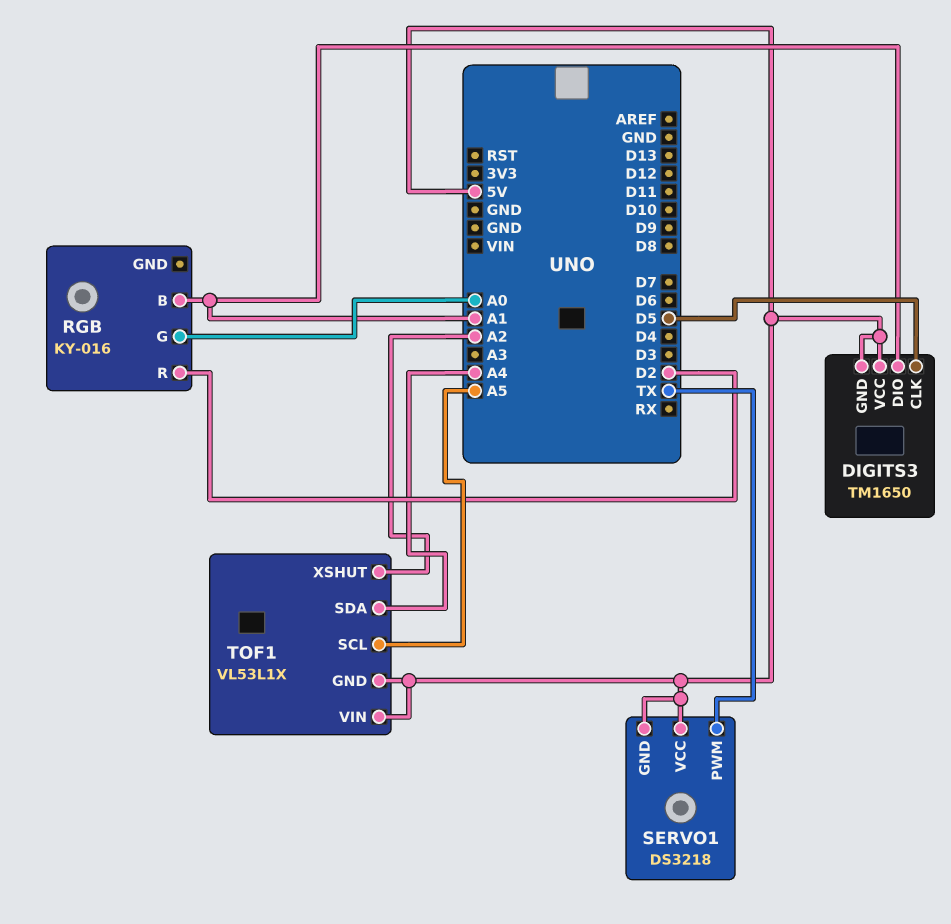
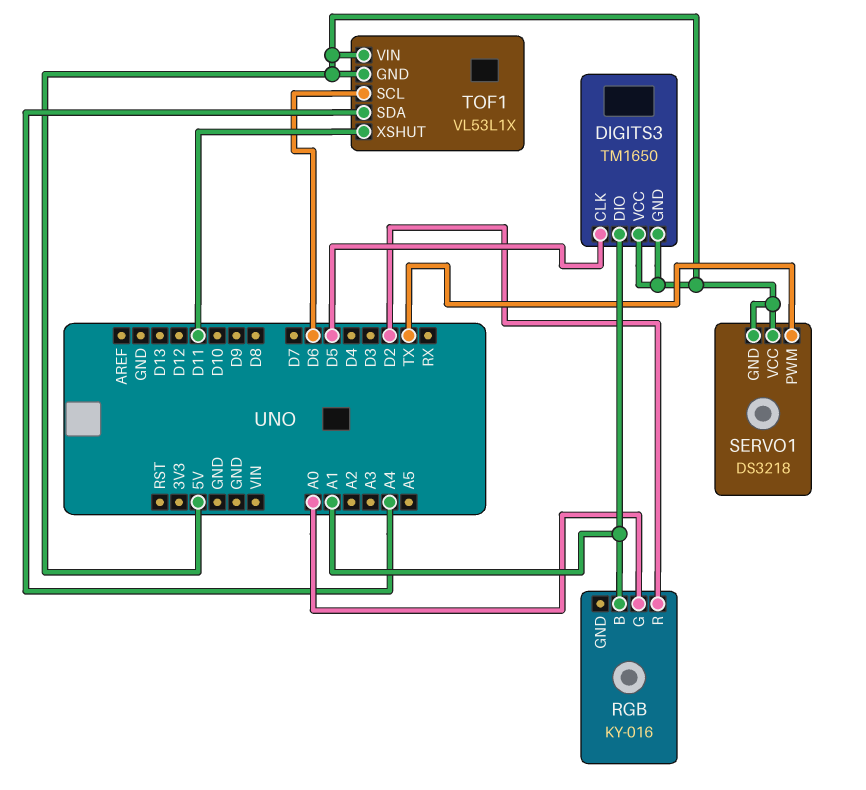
TOF1 pin SCL: A5 -> D6
TOF1 pin XSHUT: A2 -> D11

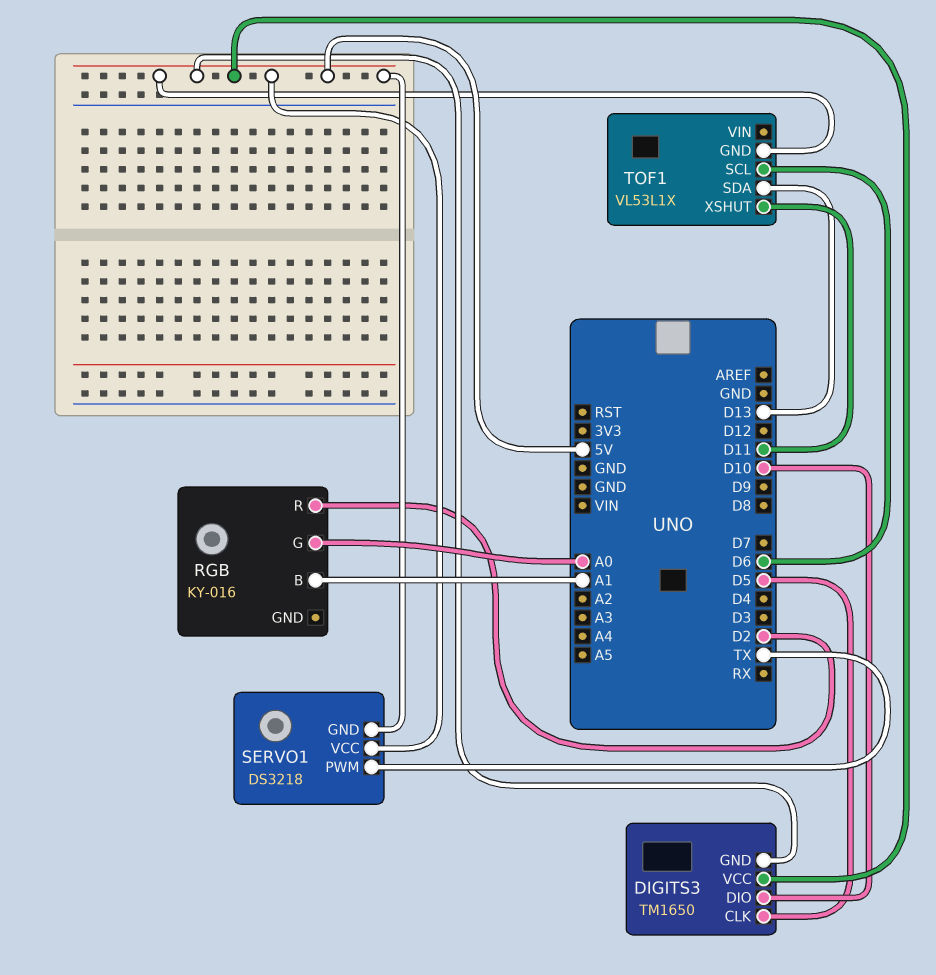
DIGITS3 pin DIO: A1 -> D10
TOF1 pin SDA: A4 -> D13
TOF1 pin VIN: 5V -> none

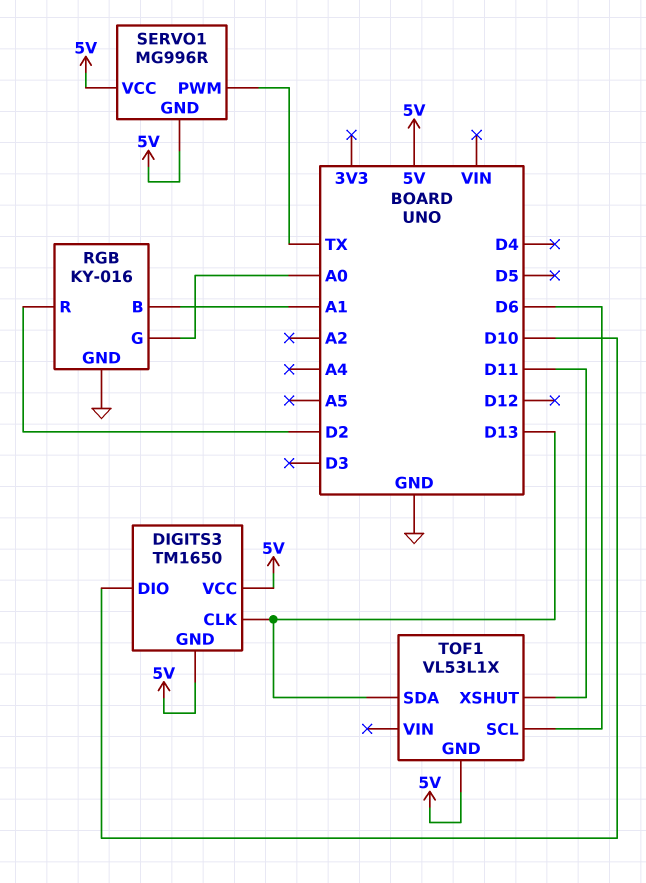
DIGITS3 pin CLK: D5 -> D13
RGB pin GND: none -> GND
SERVO1: DS3218 -> MG996R

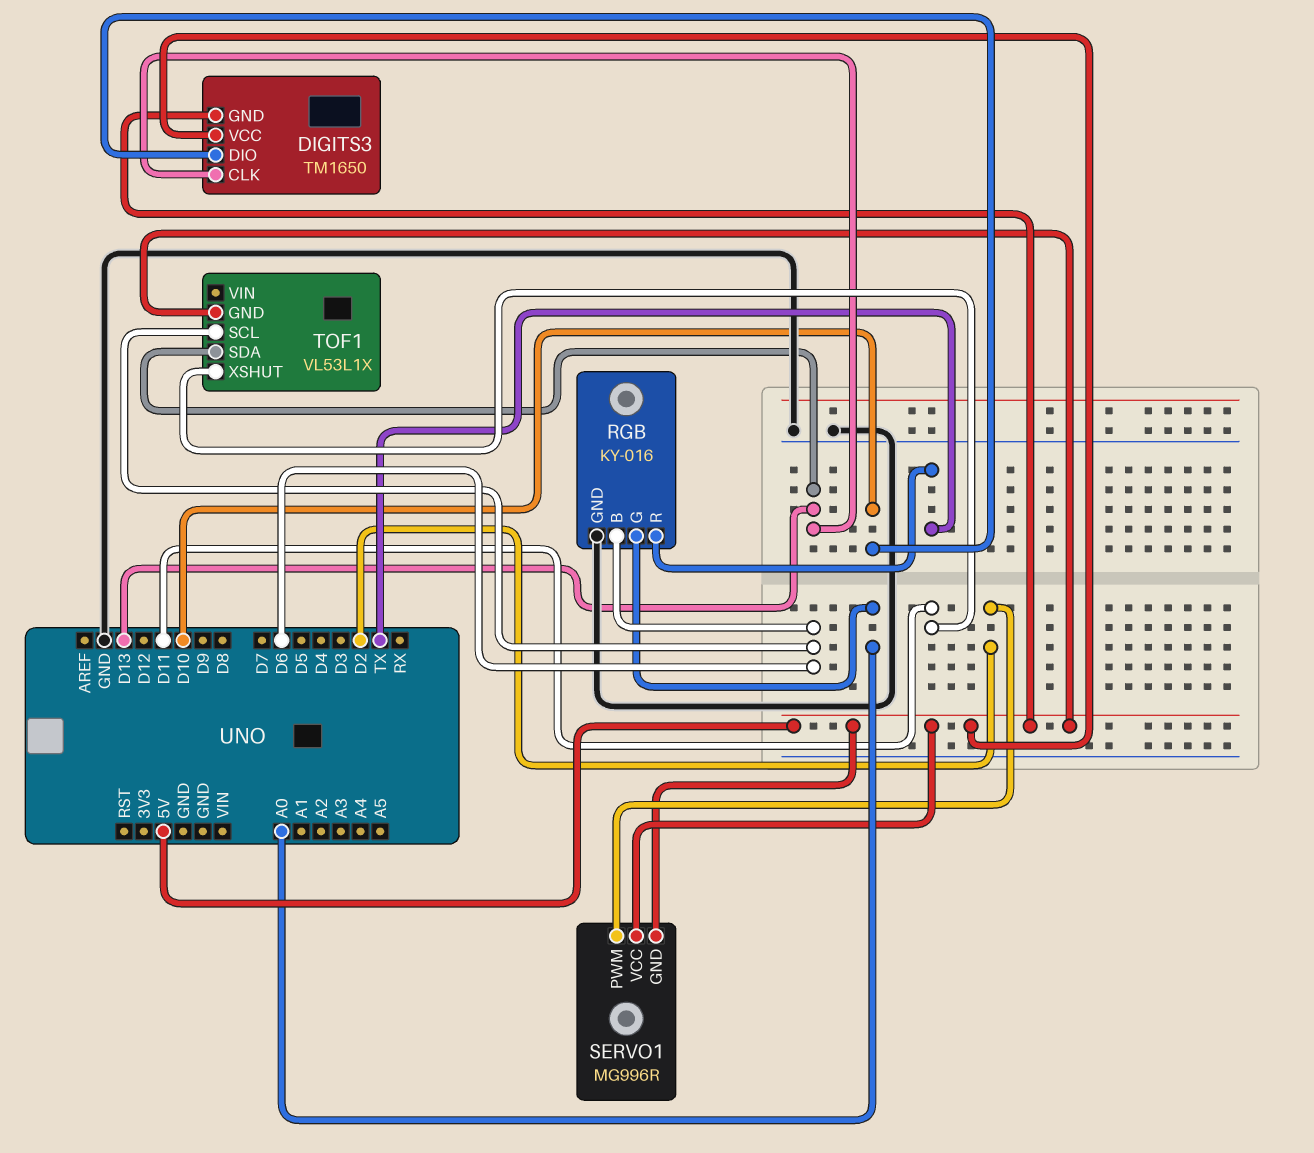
RGB pin B: A1 -> D6
RGB pin R: D2 -> TX
SERVO1 pin PWM: TX -> D2

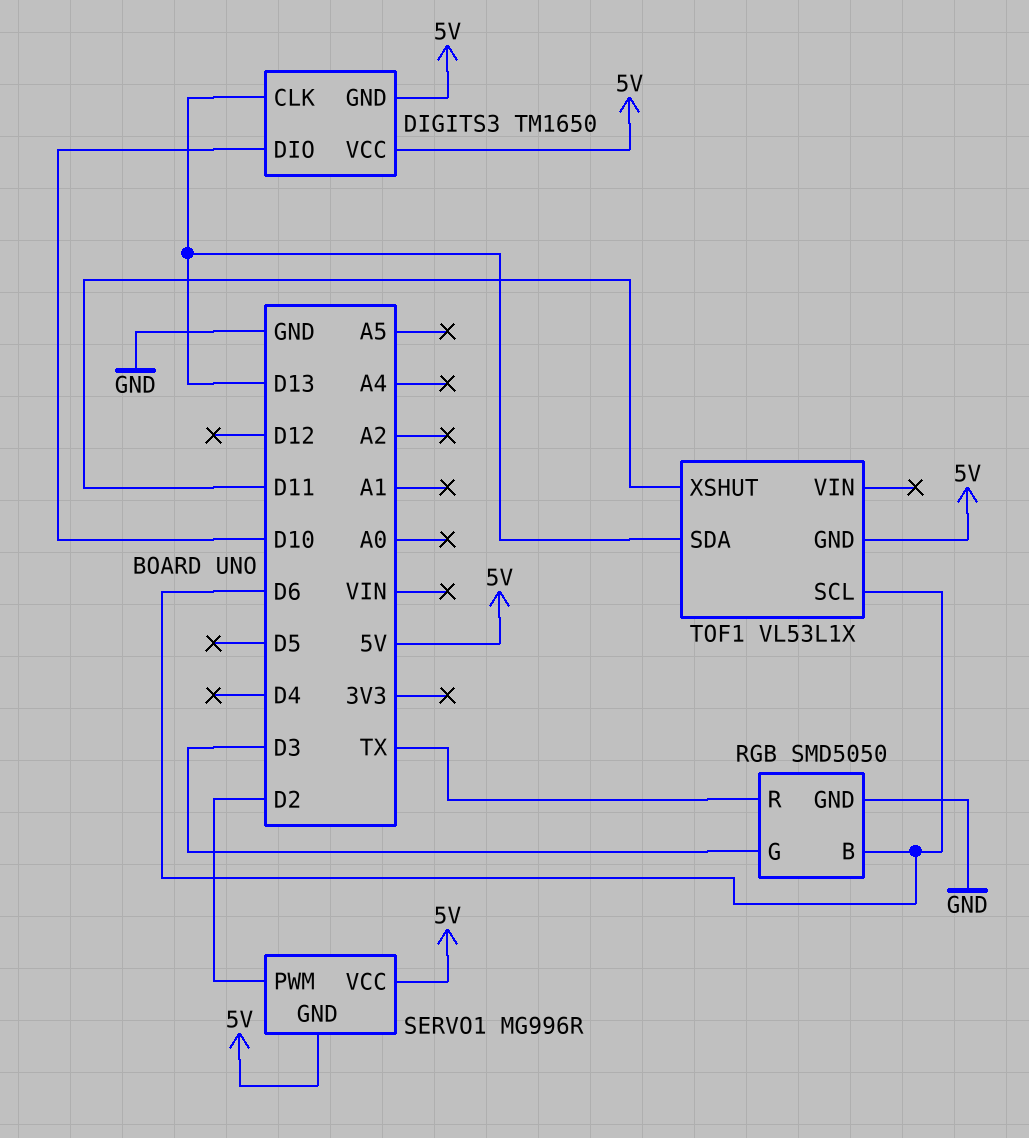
RGB: KY-016 -> SMD5050
RGB pin G: A0 -> D3

